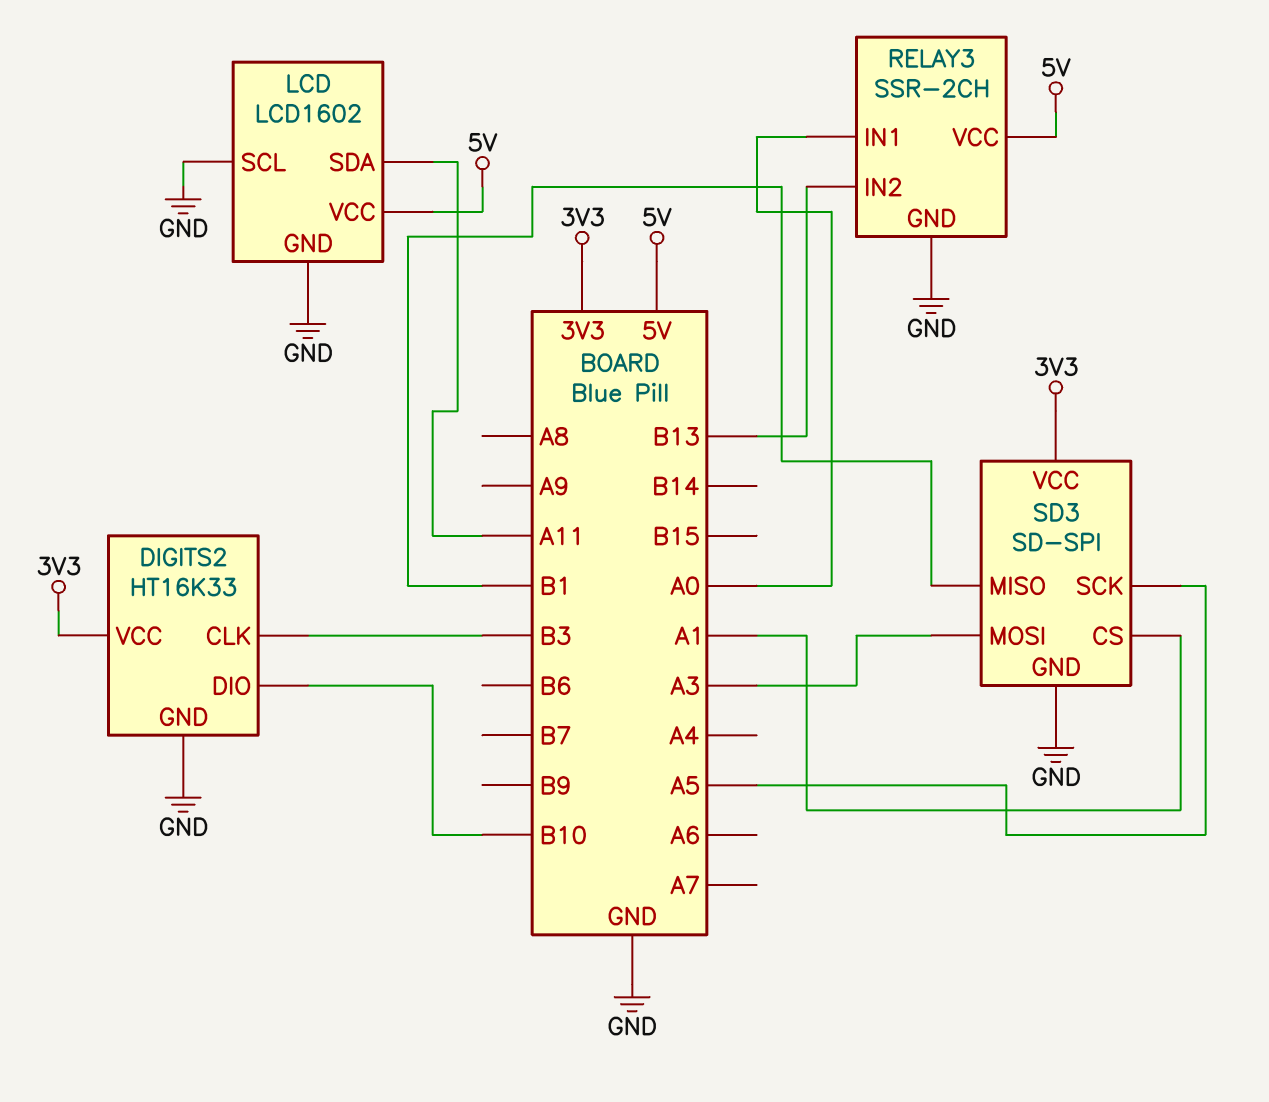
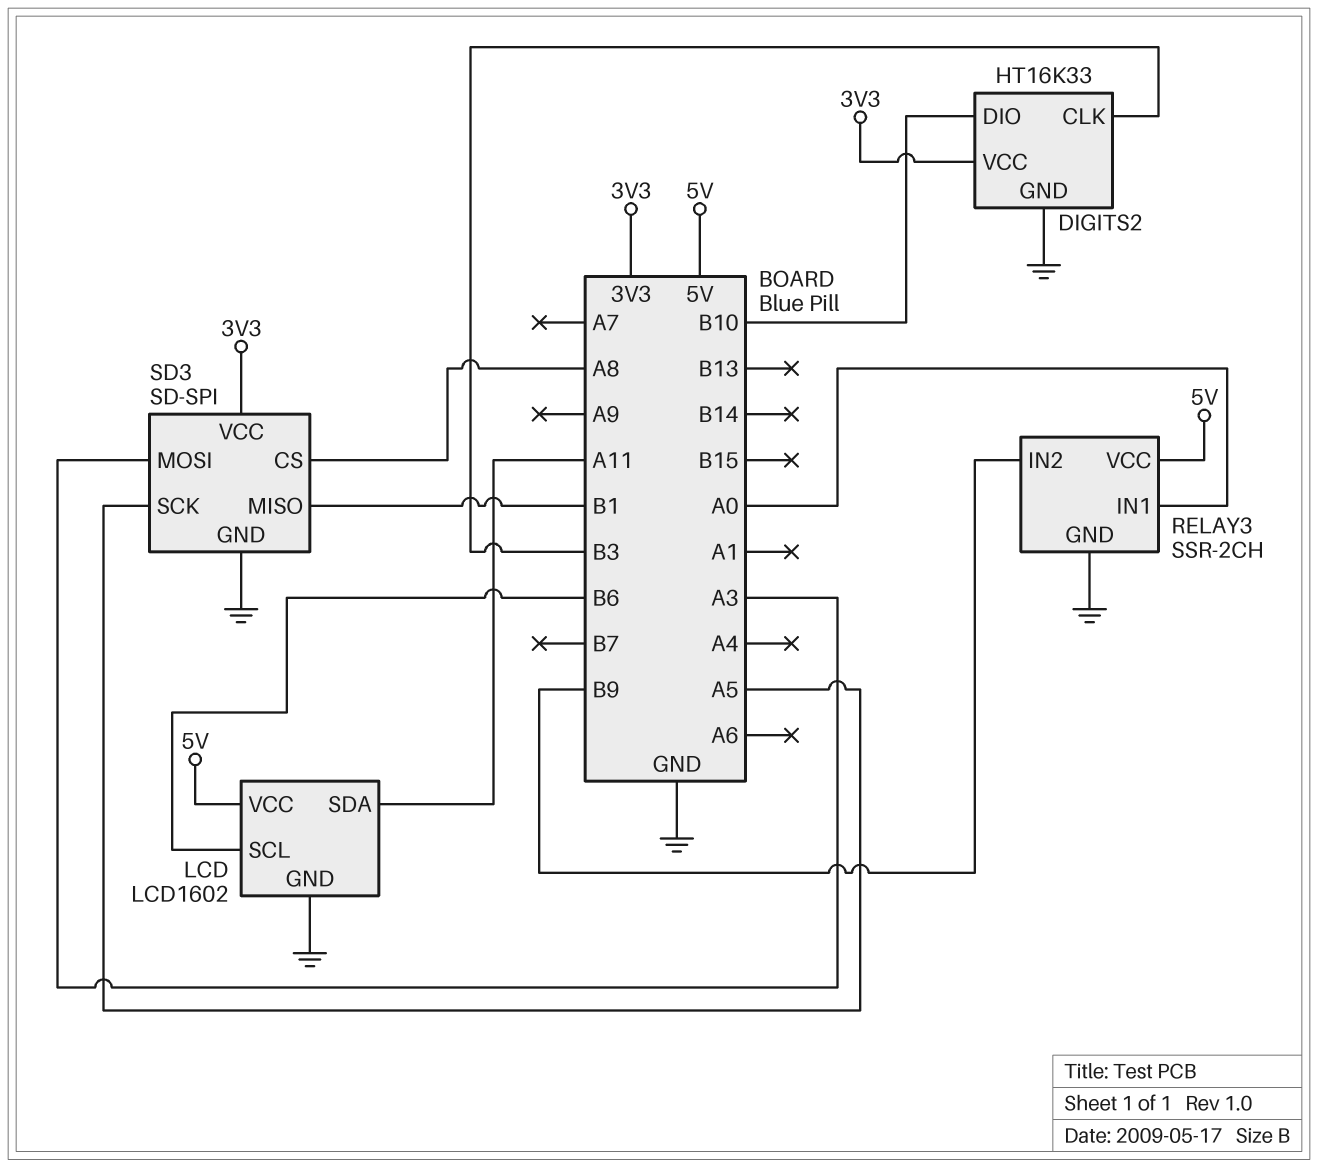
LCD pin SCL: GND -> B6
RELAY3 pin IN2: B13 -> B9
SD3 pin CS: A1 -> A8

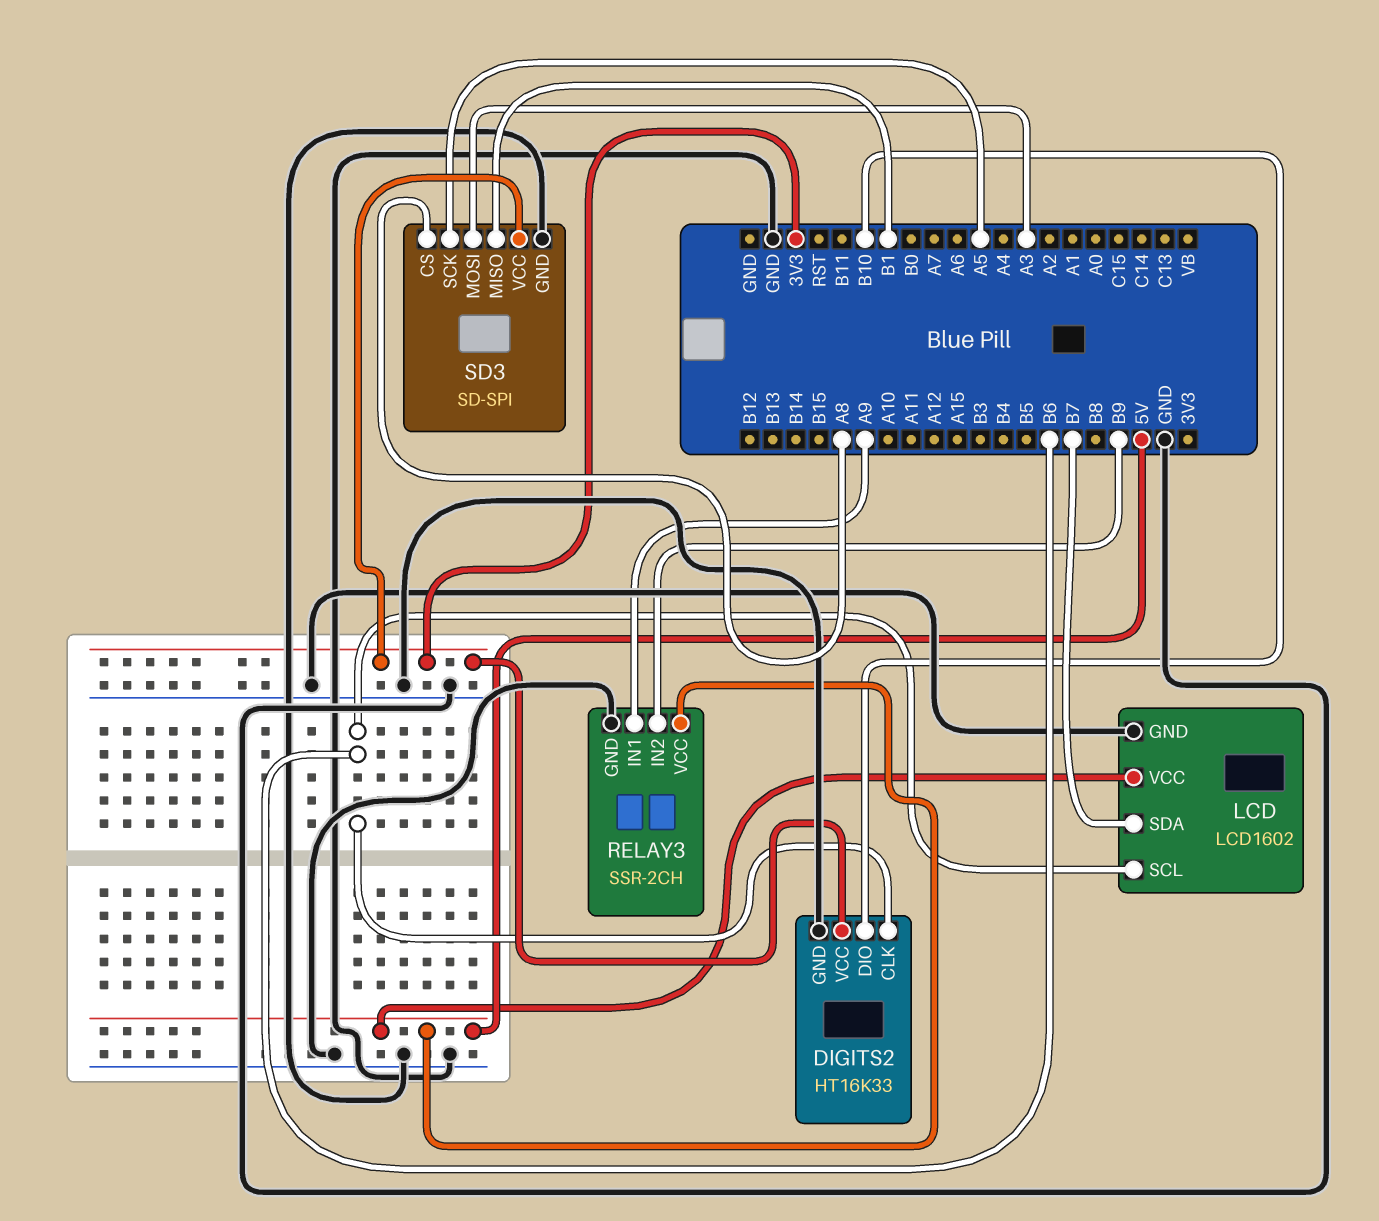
DIGITS2 pin CLK: B3 -> B6
LCD pin SDA: A11 -> B7
RELAY3 pin IN1: A0 -> A9

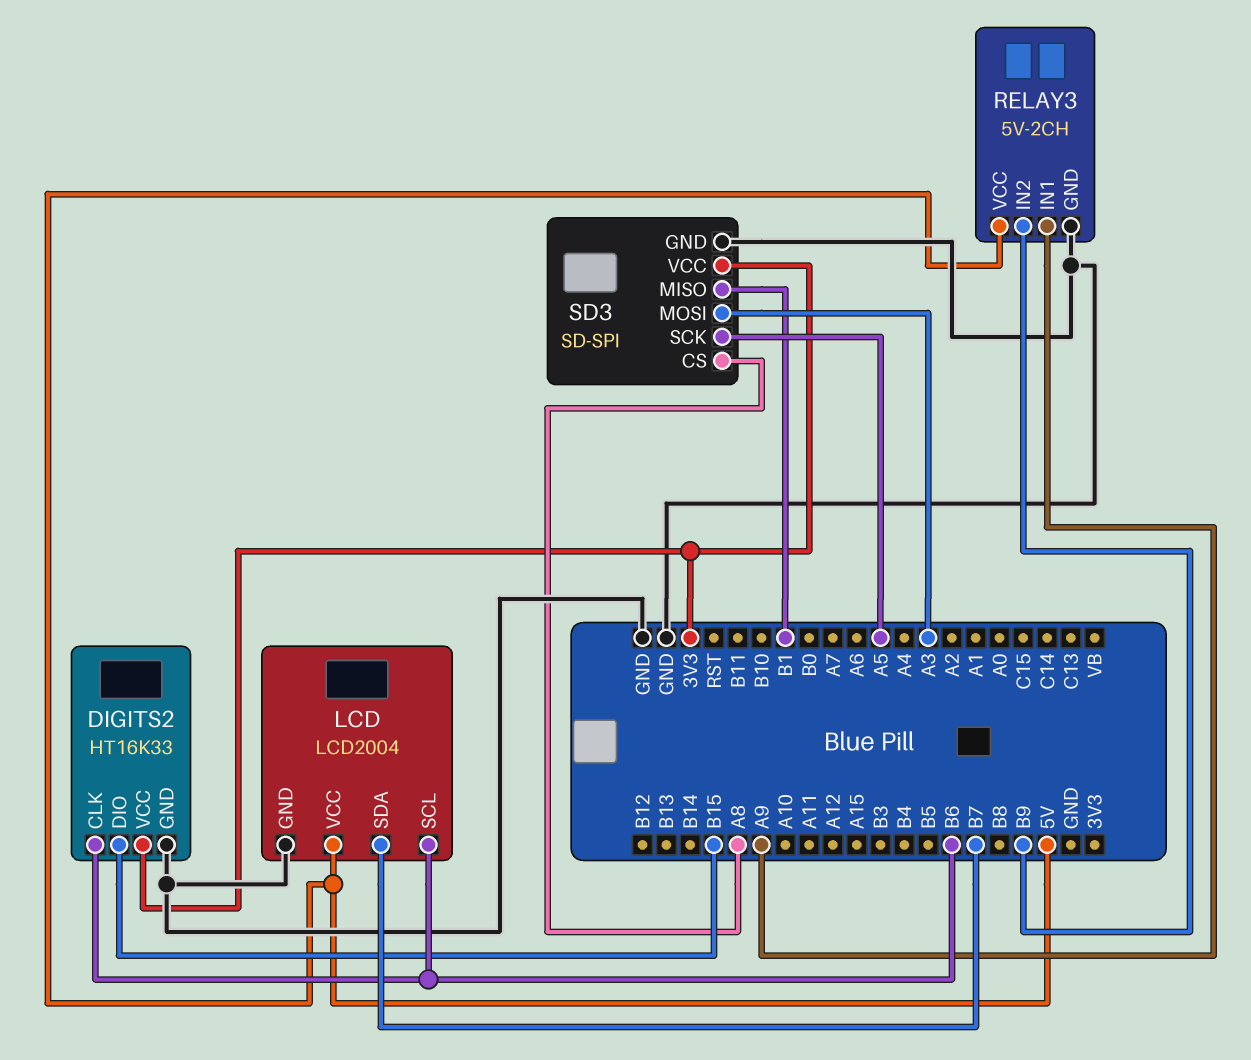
DIGITS2 pin DIO: B10 -> B15
LCD: LCD1602 -> LCD2004
RELAY3: SSR-2CH -> 5V-2CH

